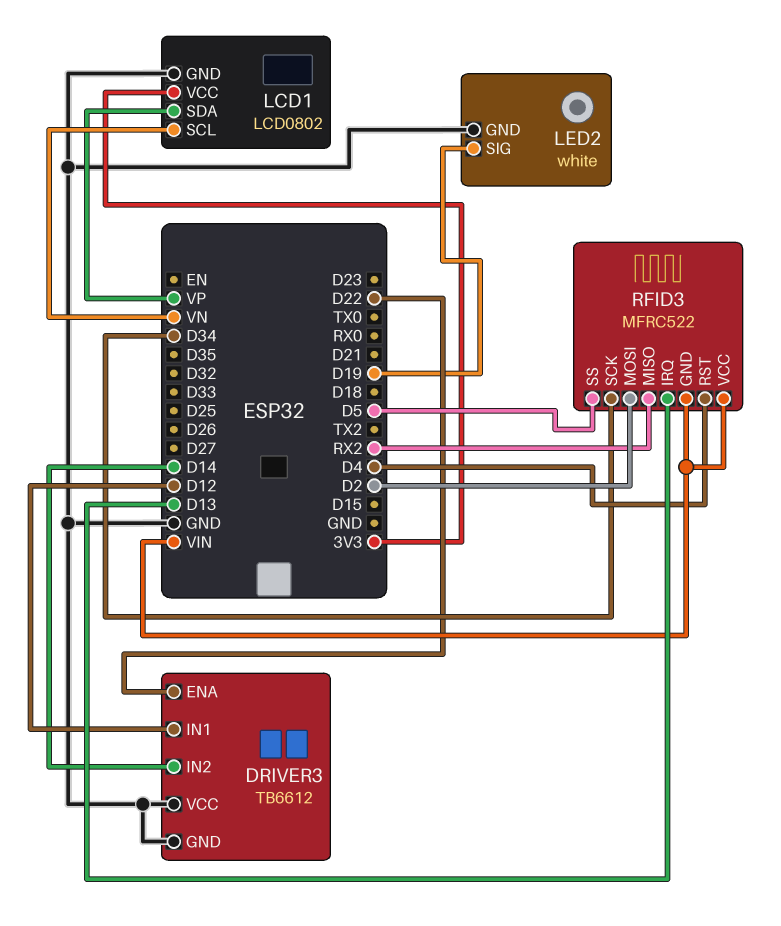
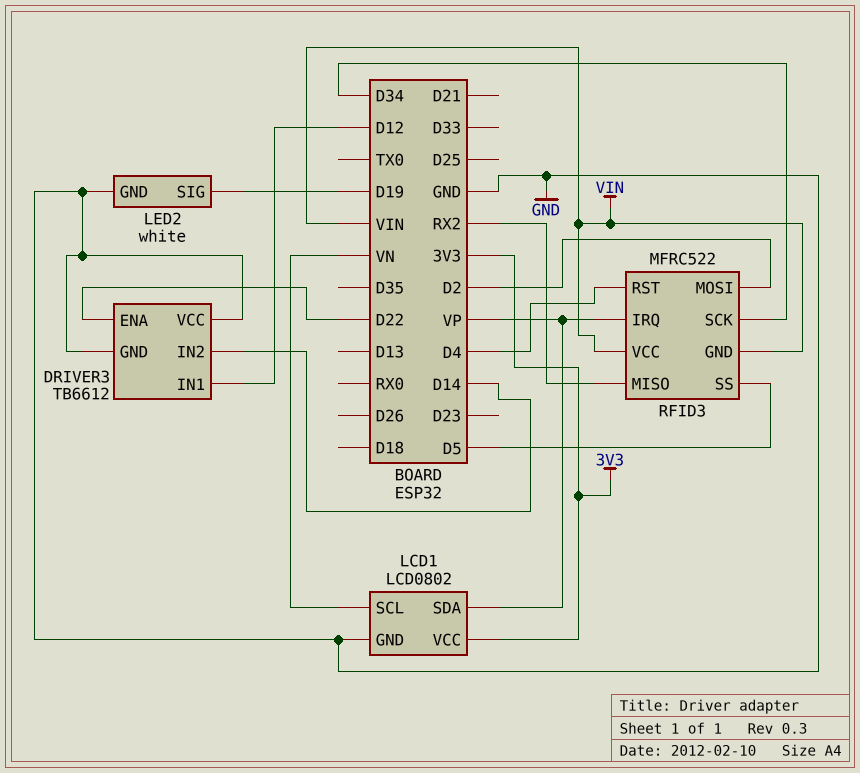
RFID3 pin IRQ: D13 -> VP

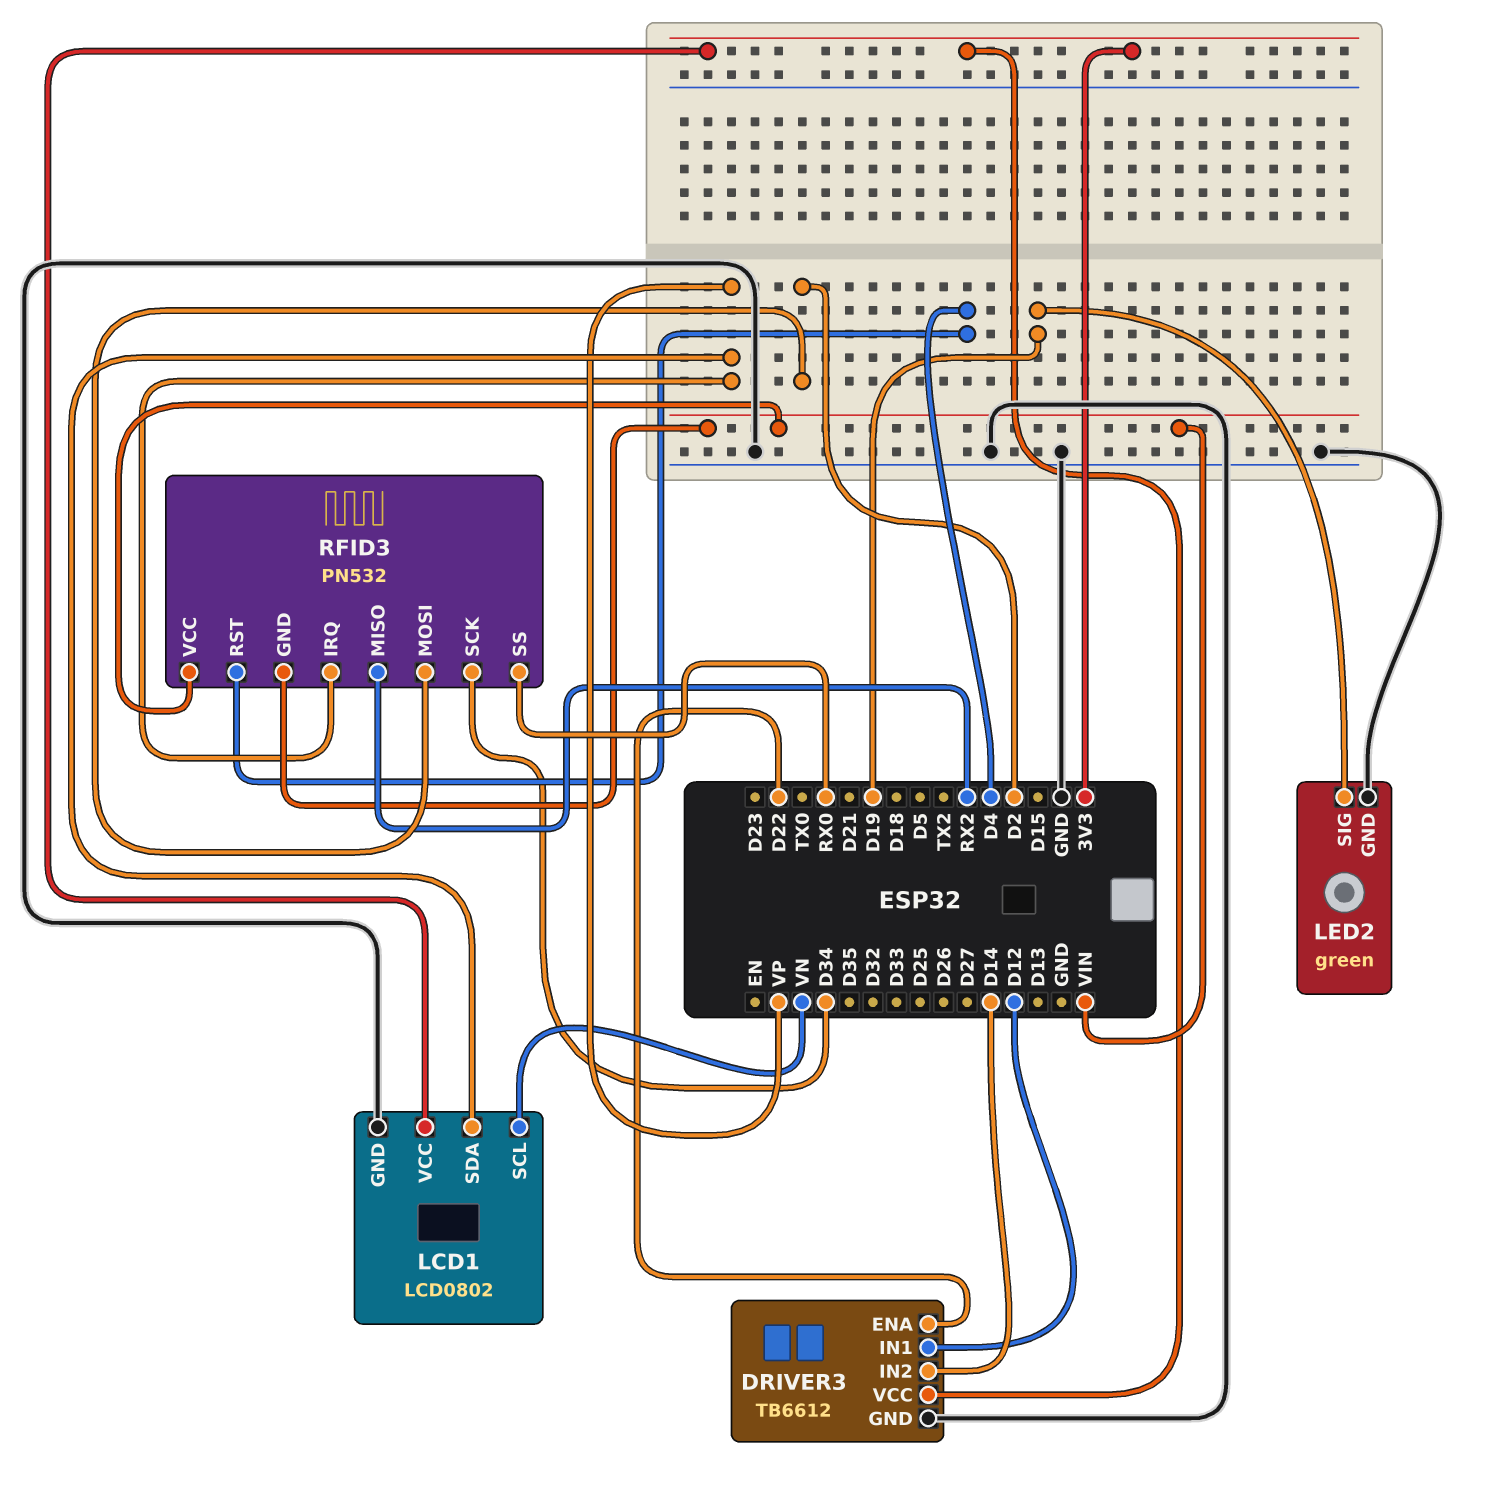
DRIVER3 pin VCC: GND -> 3V3
LED2: white -> green
RFID3: MFRC522 -> PN532
RFID3 pin SS: D5 -> RX0

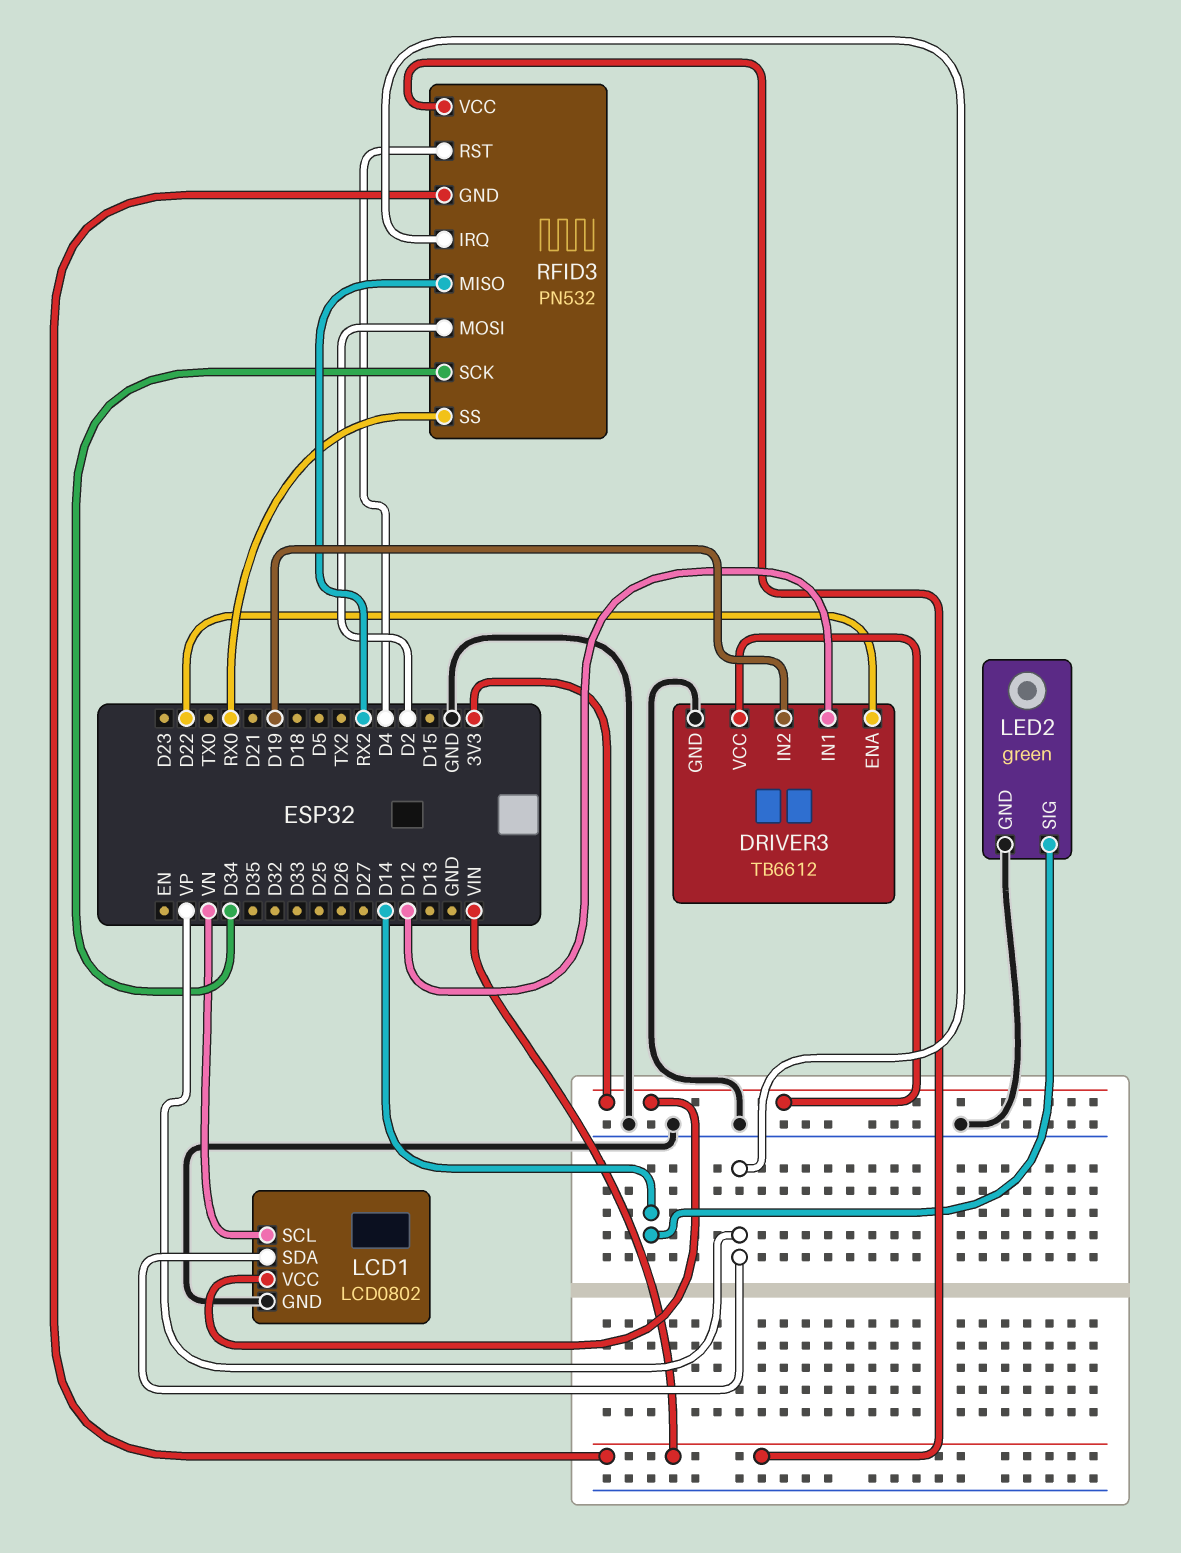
DRIVER3 pin IN2: D14 -> D19
LED2 pin SIG: D19 -> D14

